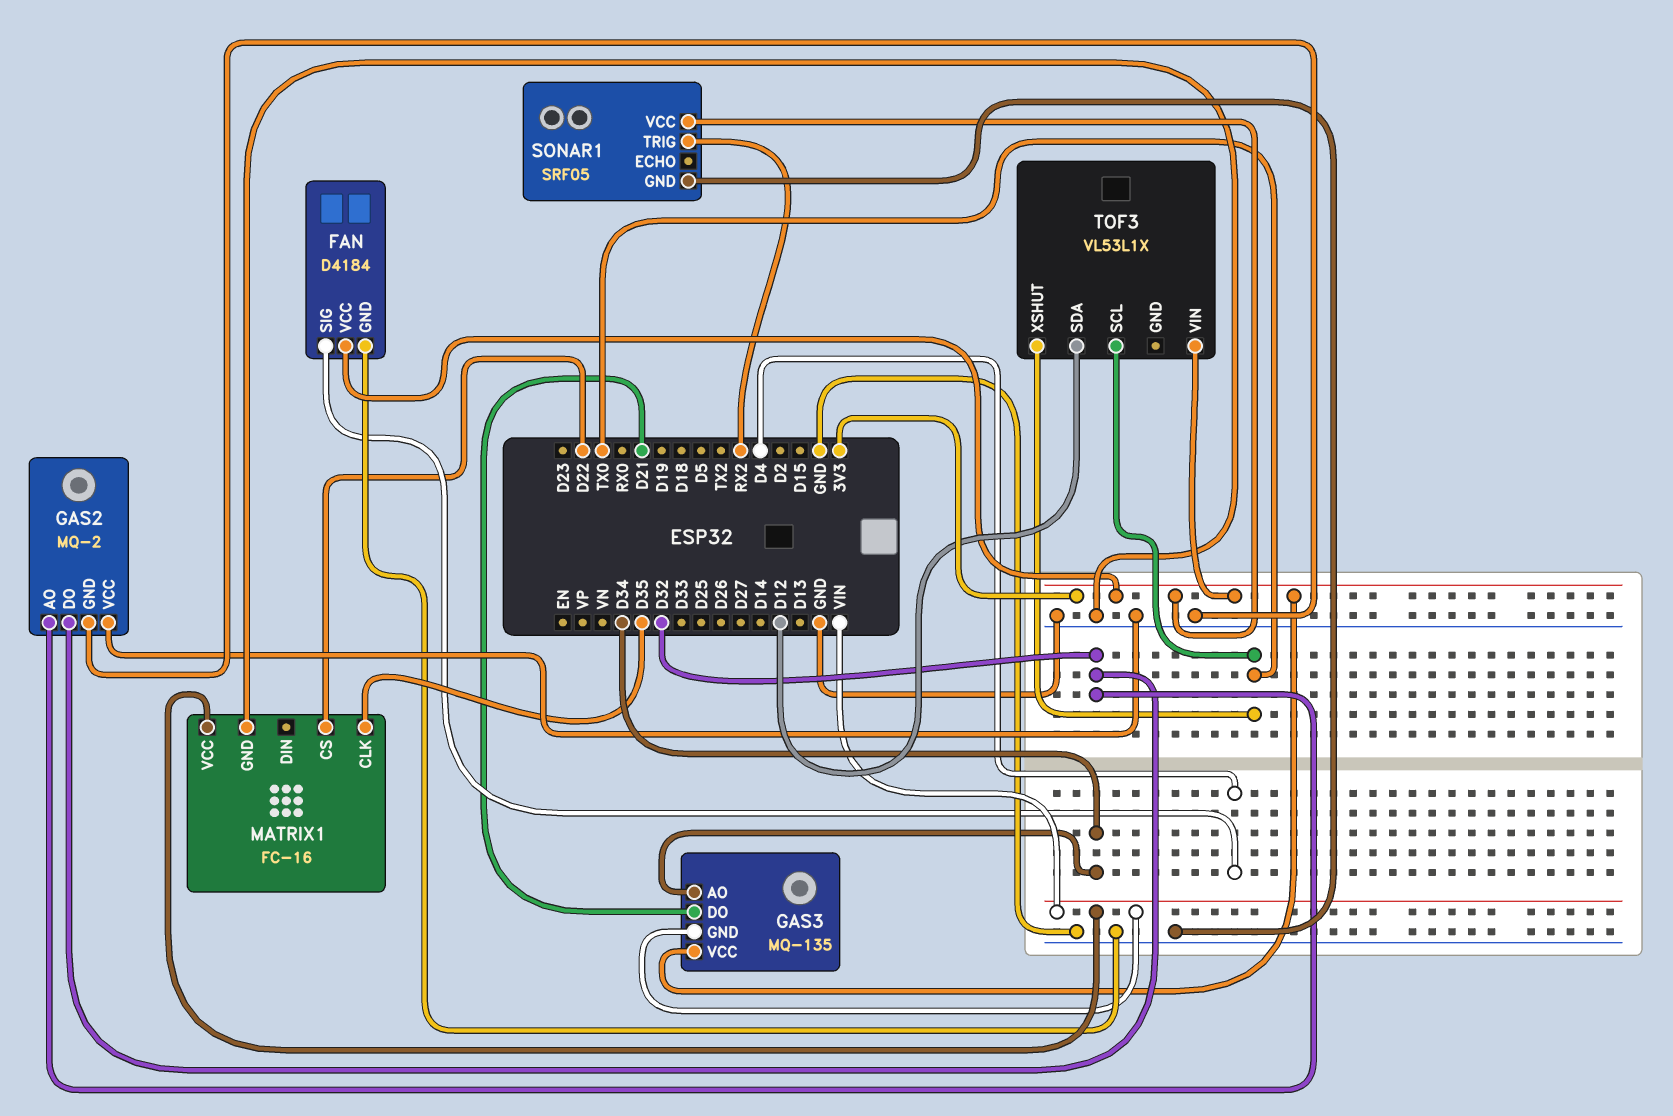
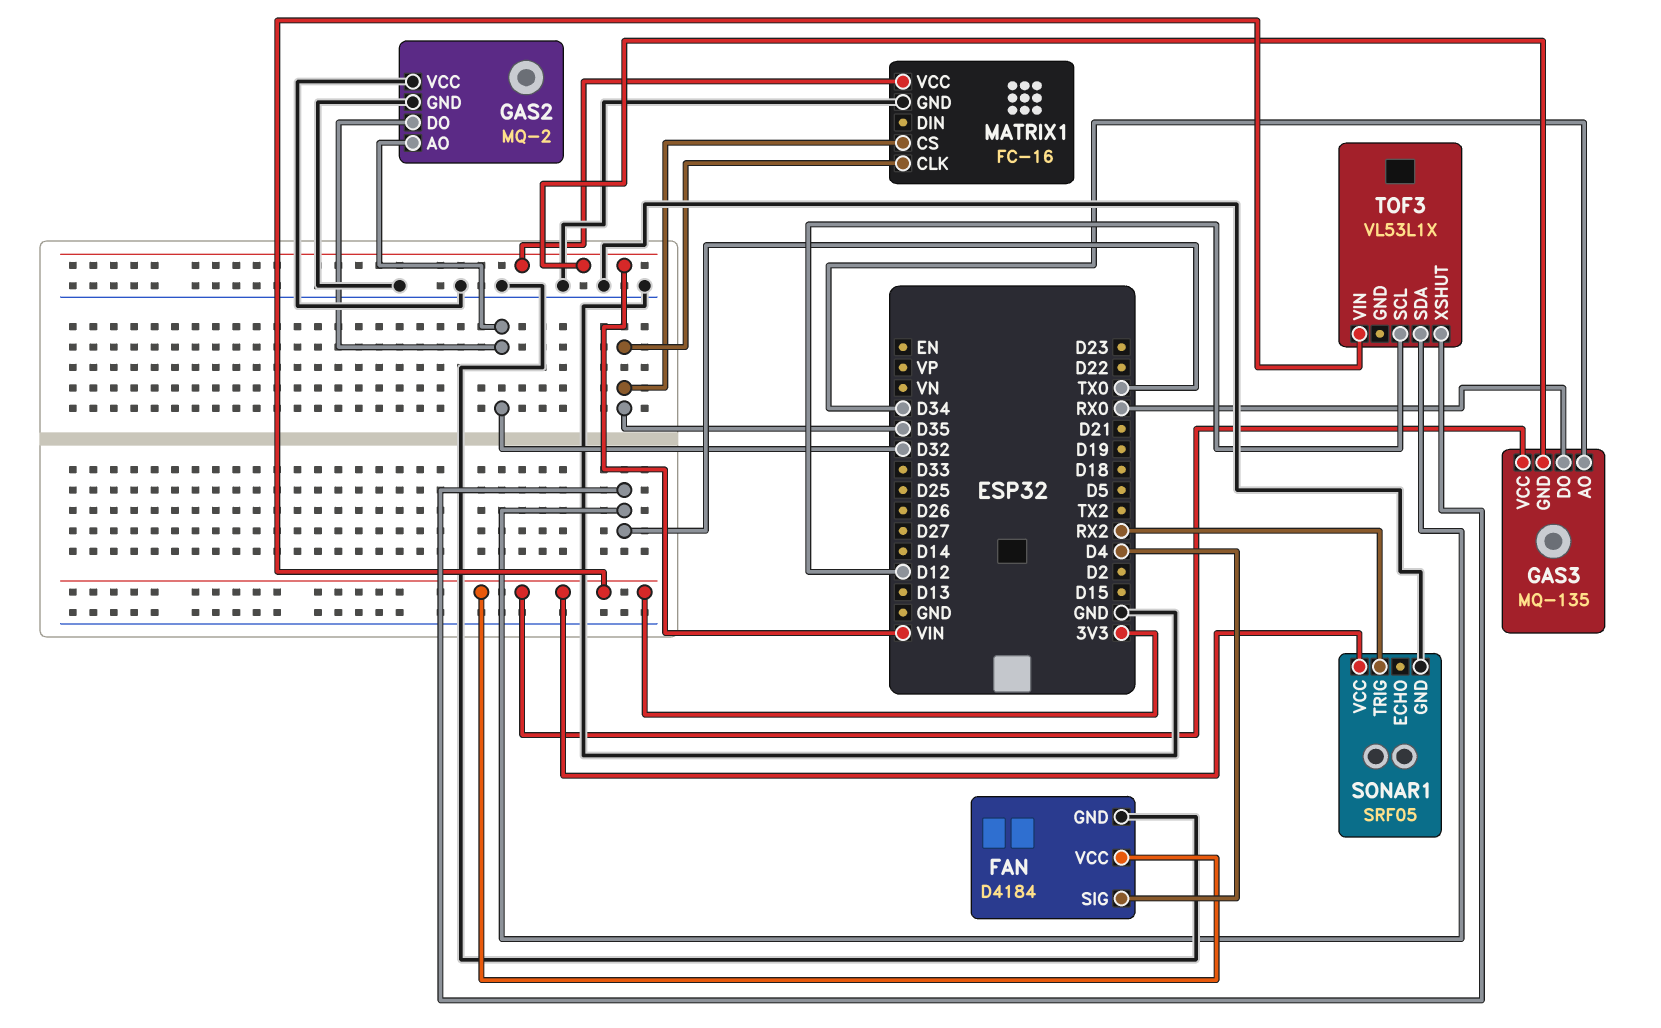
GAS3 pin DO: D21 -> RX0
MATRIX1 pin CS: D22 -> D35
TOF3 pin SCL: TX0 -> D12
TOF3 pin SDA: D12 -> TX0

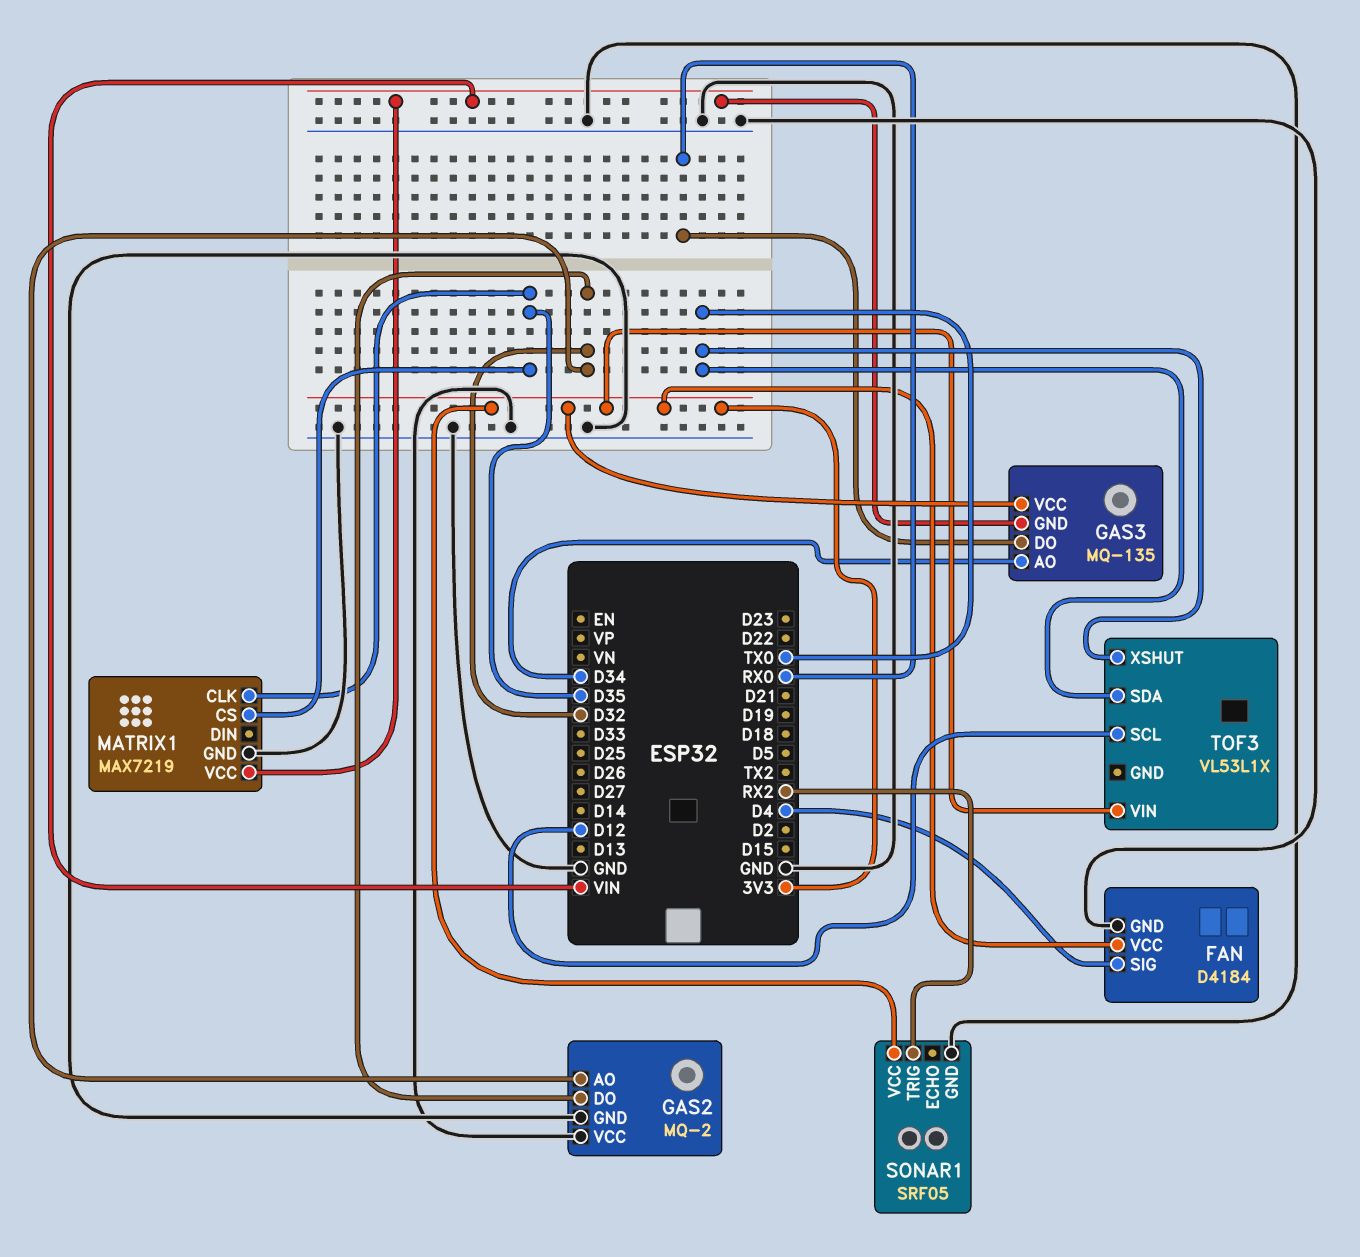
MATRIX1: FC-16 -> MAX7219

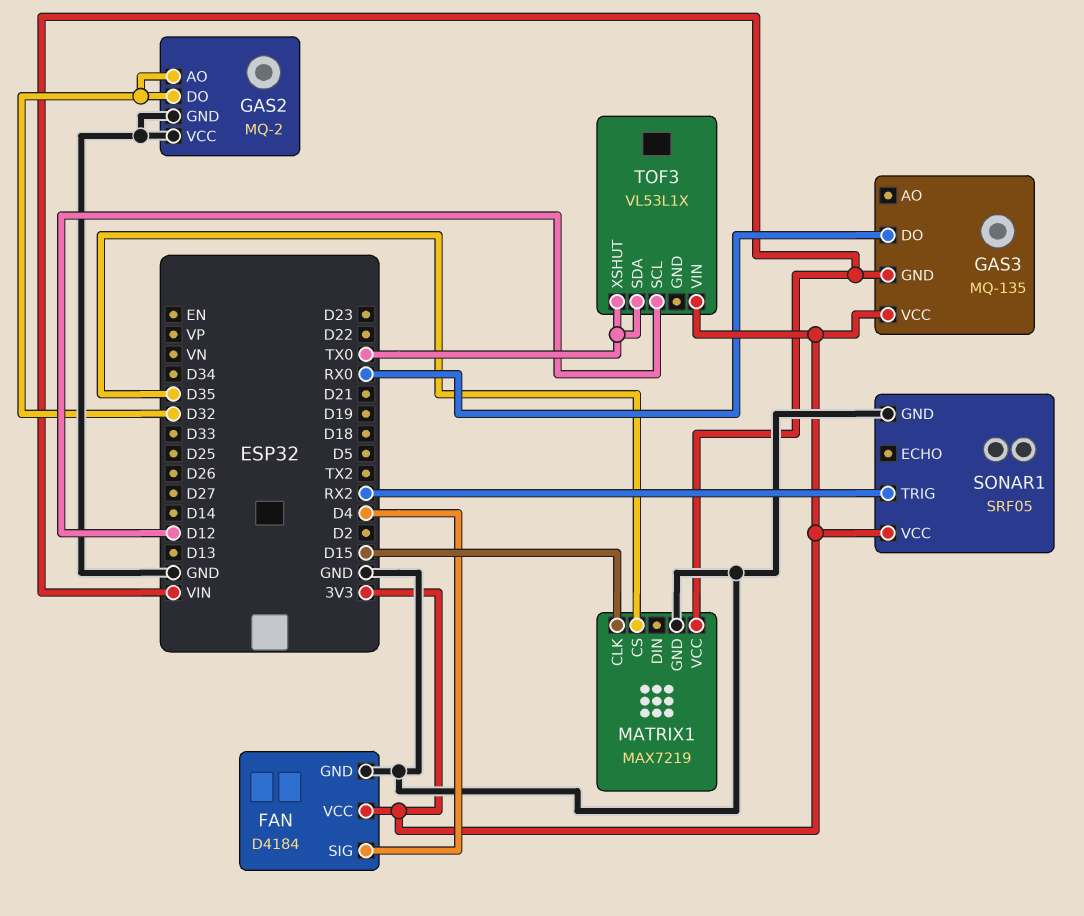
GAS3 pin AO: D34 -> none
MATRIX1 pin CLK: D35 -> D15

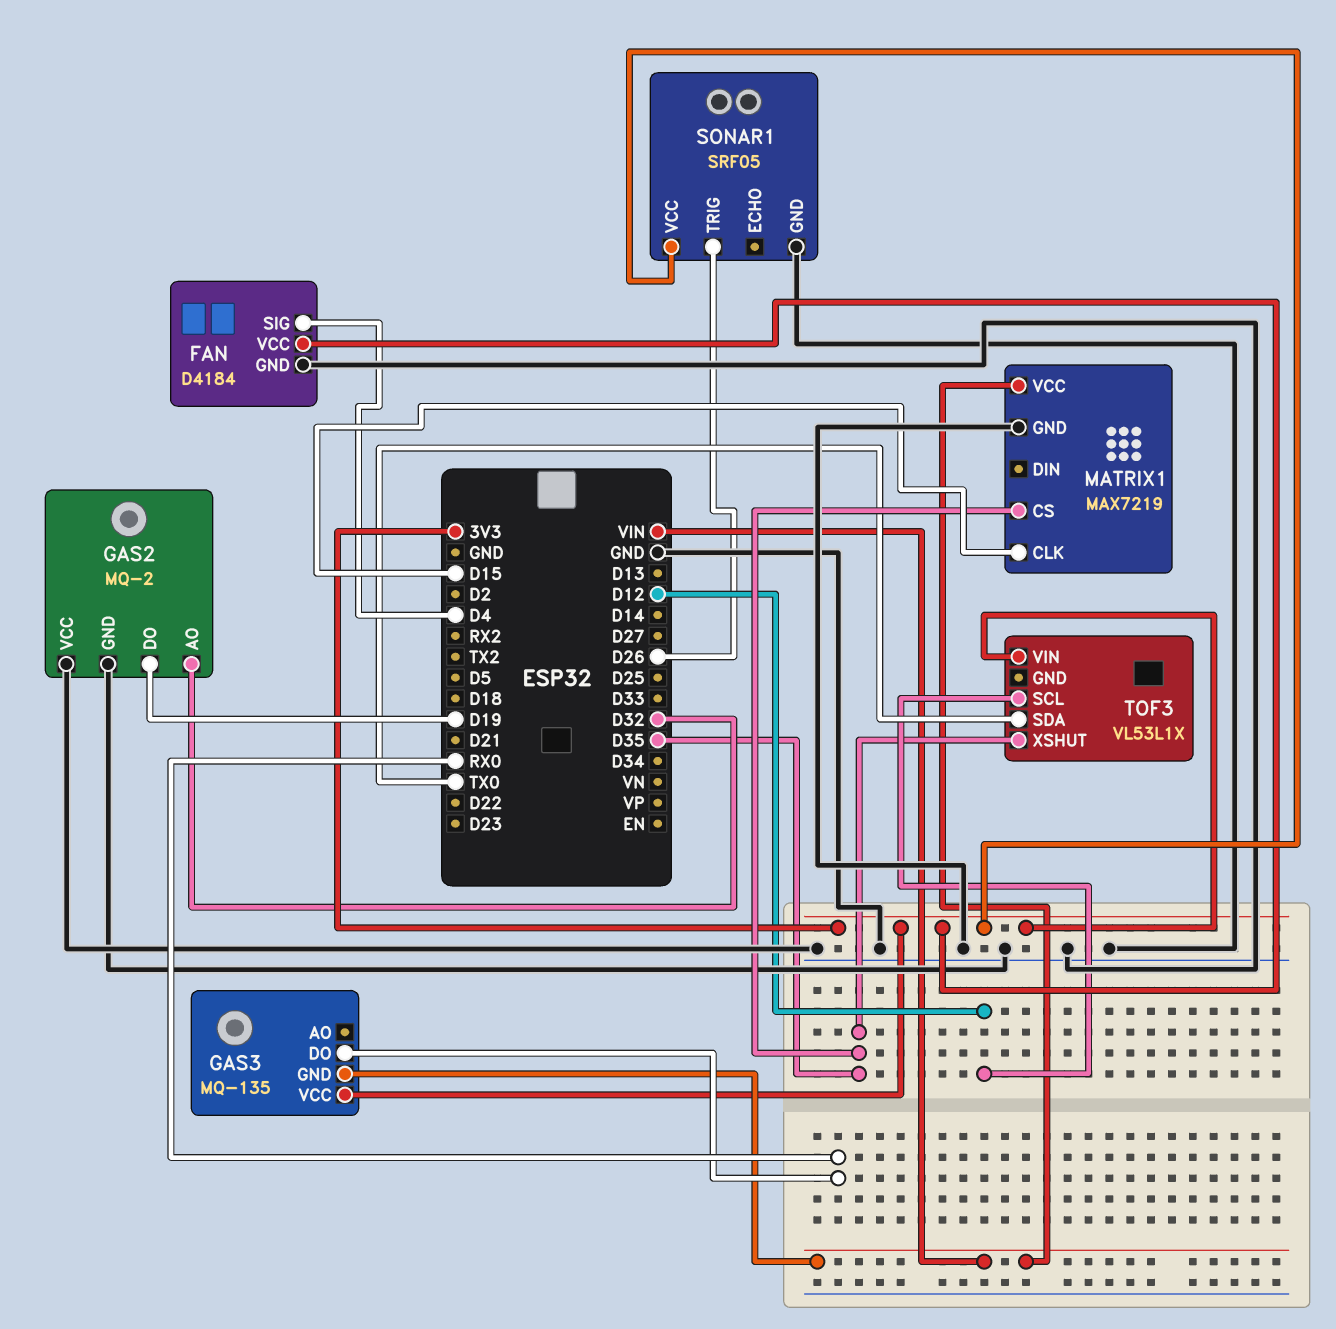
GAS2 pin DO: D32 -> D19
SONAR1 pin TRIG: RX2 -> D26
TOF3 pin XSHUT: TX0 -> D35

